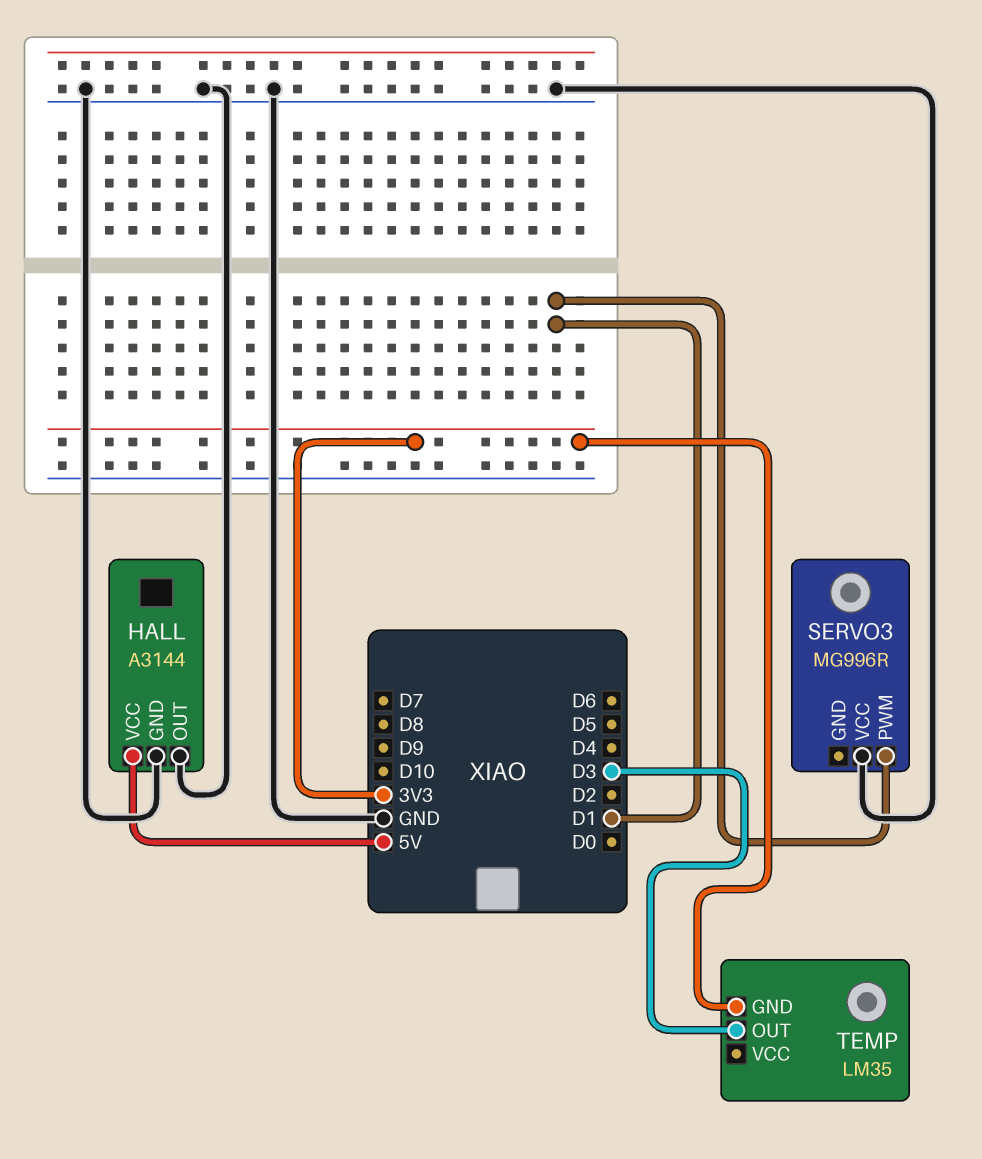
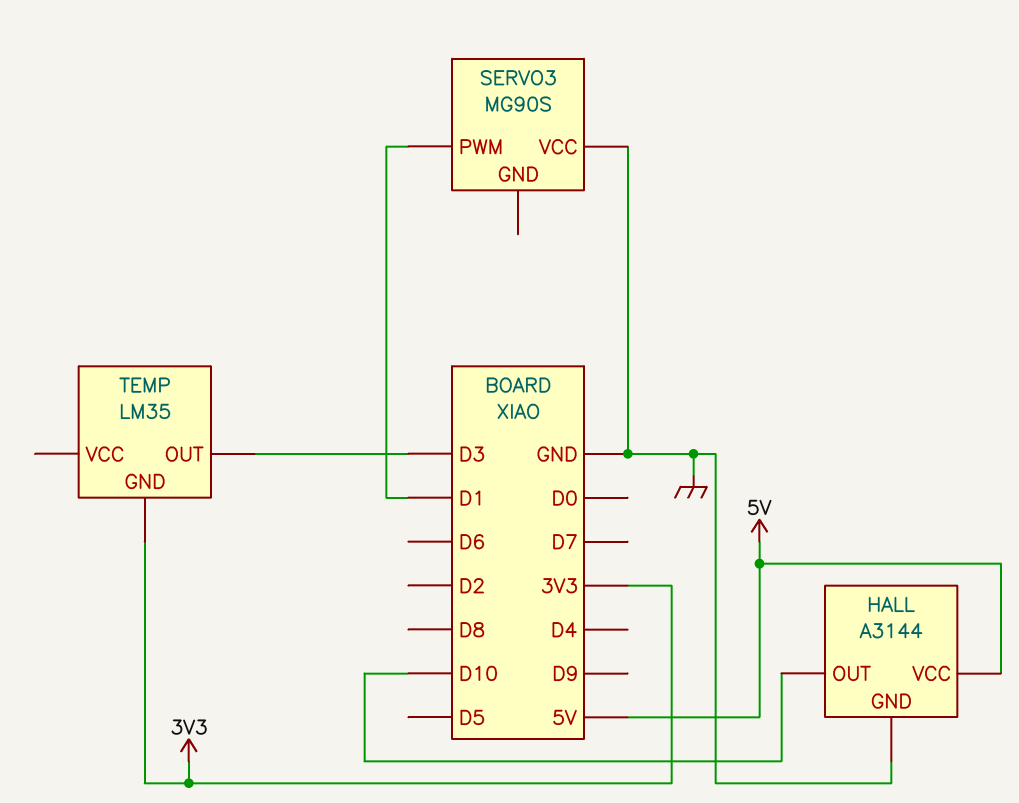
HALL pin OUT: GND -> D10
SERVO3: MG996R -> MG90S

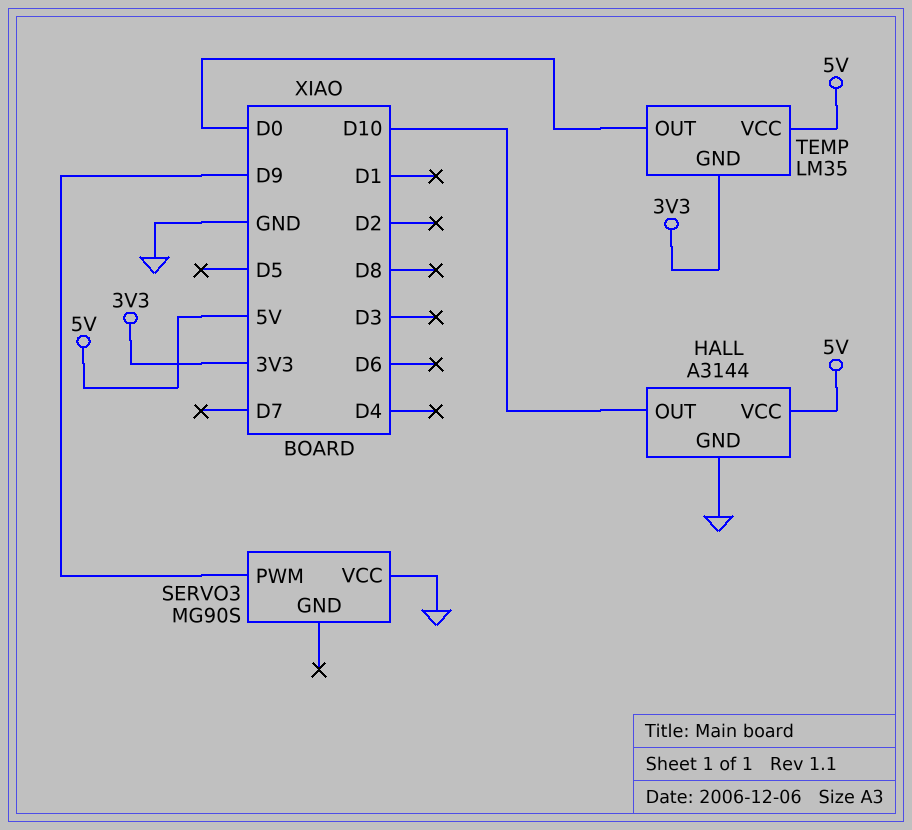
SERVO3 pin PWM: D1 -> D9
TEMP pin OUT: D3 -> D0
TEMP pin VCC: none -> 5V

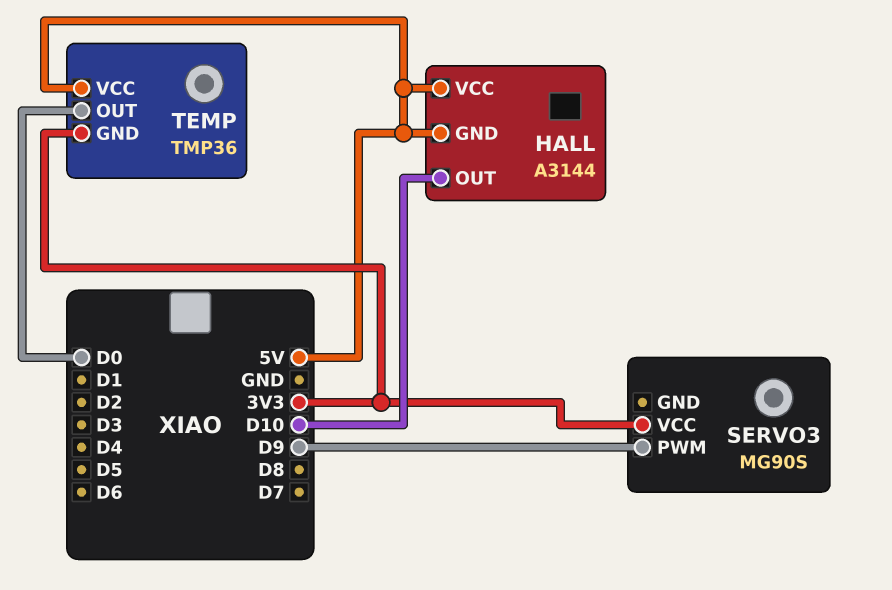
HALL pin GND: GND -> 5V
SERVO3 pin VCC: GND -> 3V3
TEMP: LM35 -> TMP36

